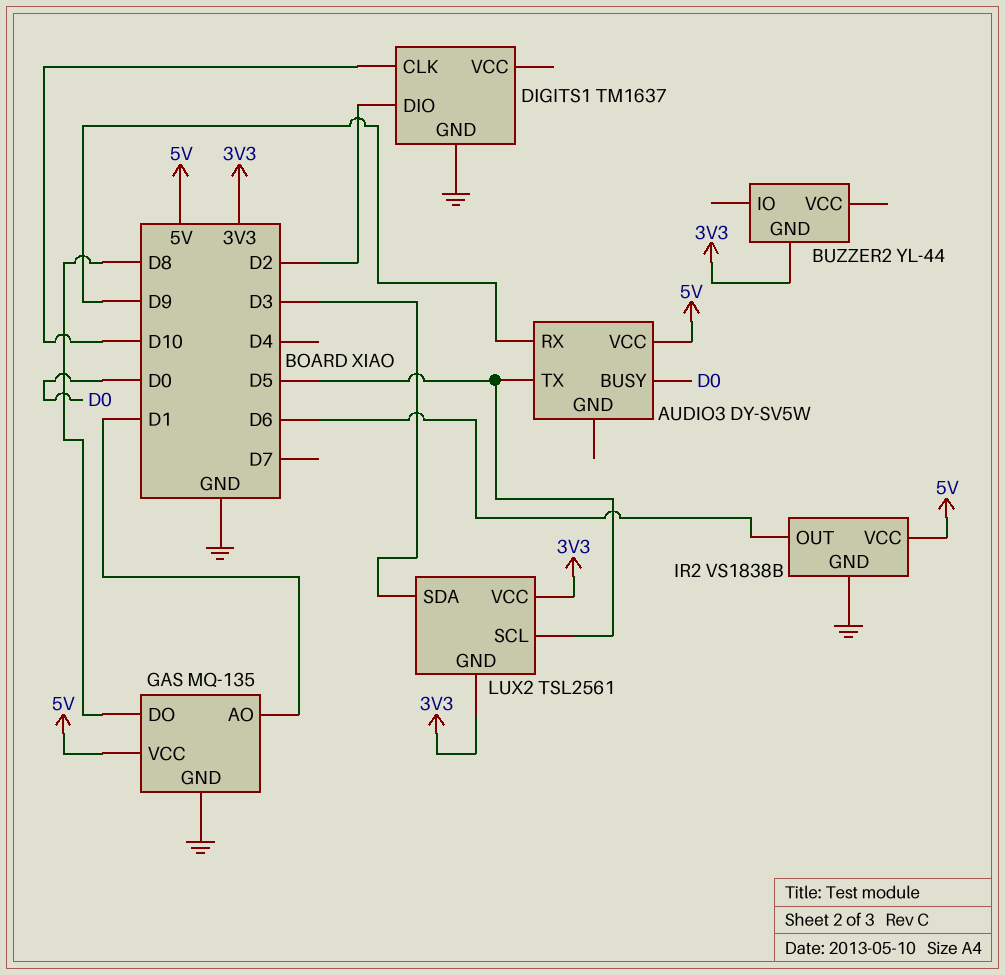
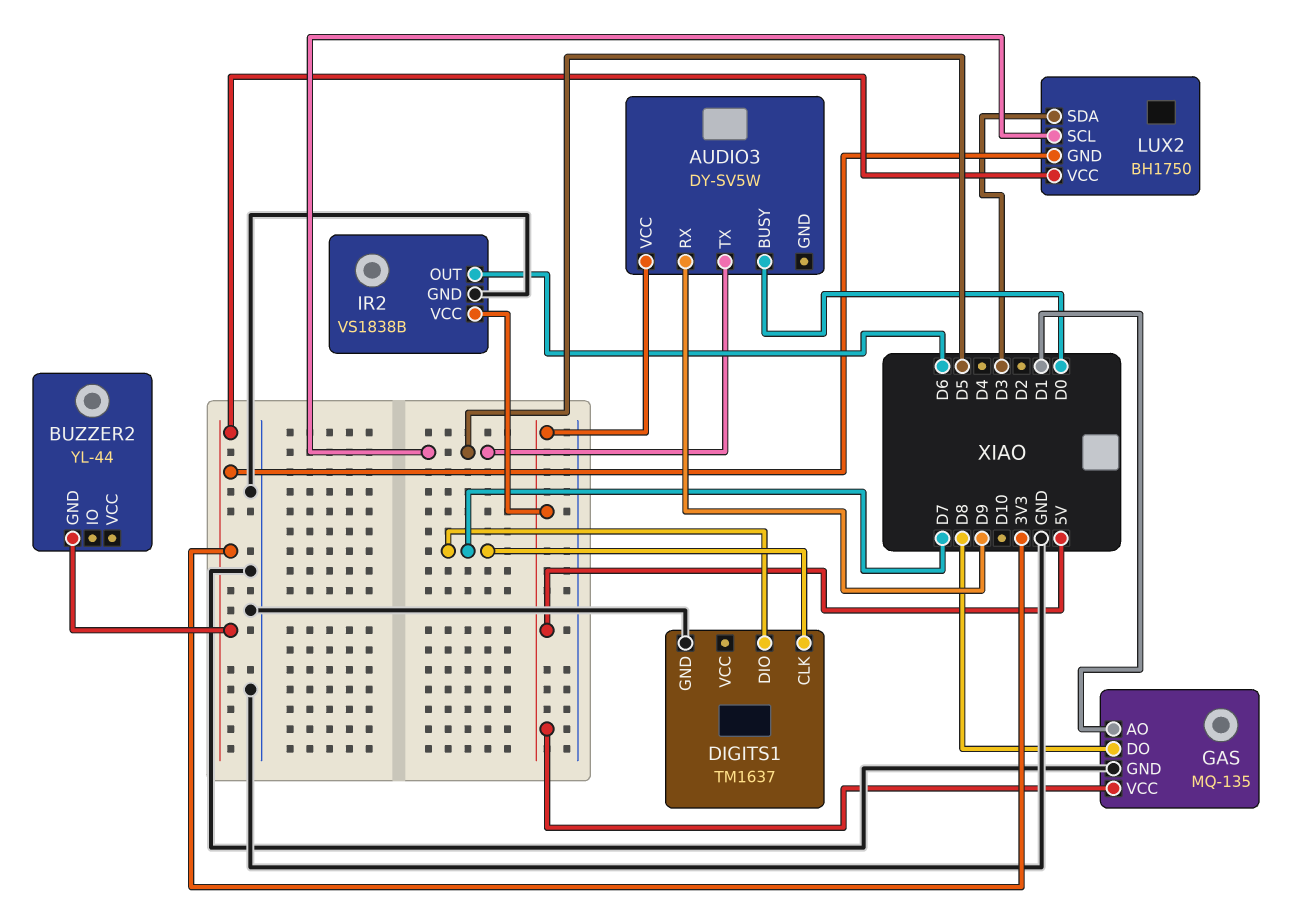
DIGITS1 pin CLK: D10 -> D7
DIGITS1 pin DIO: D2 -> D7
LUX2: TSL2561 -> BH1750

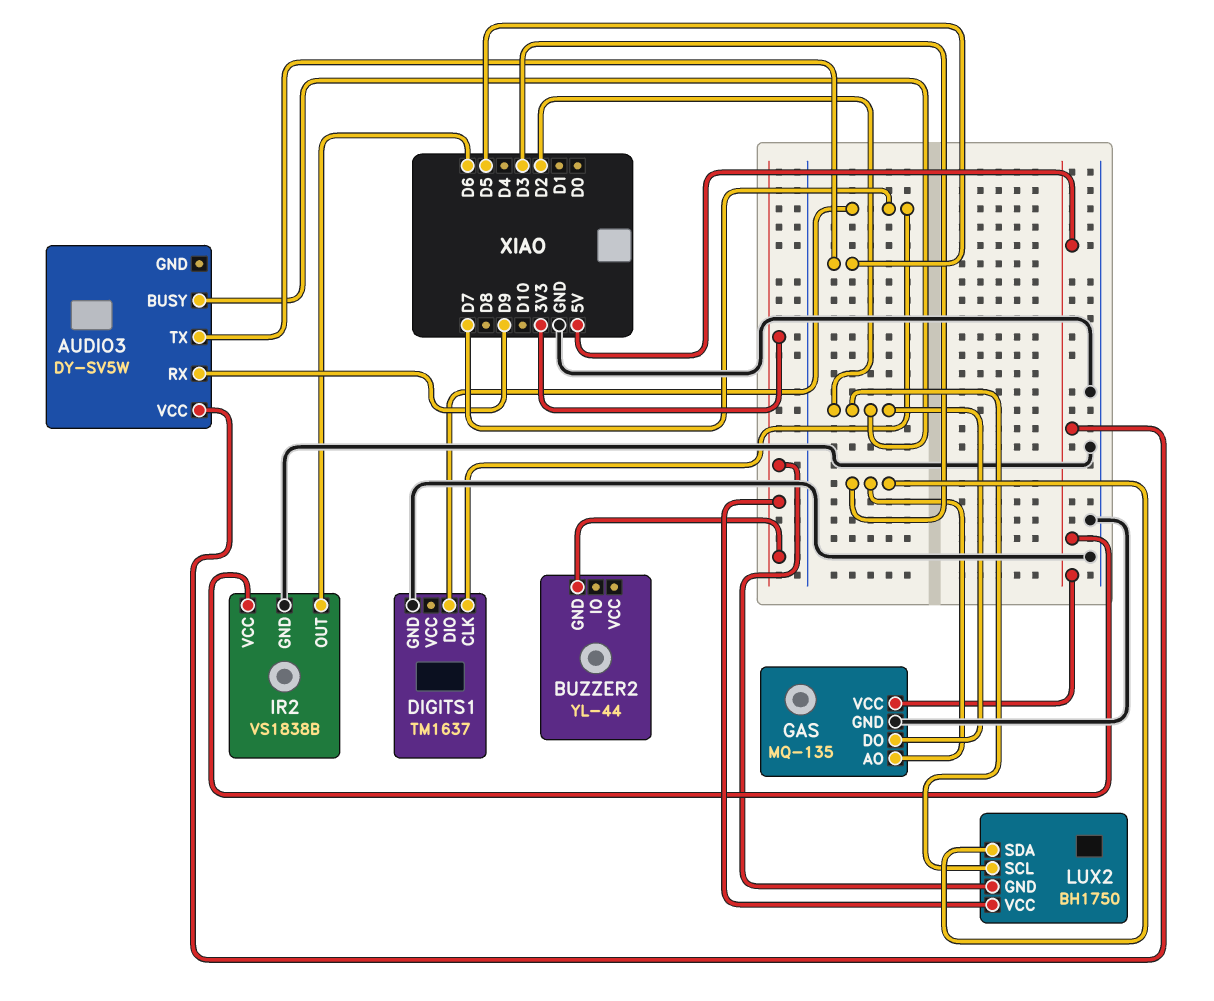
AUDIO3 pin BUSY: D0 -> D2
GAS pin AO: D1 -> D3
GAS pin DO: D8 -> D2
LUX2 pin SCL: D5 -> D2

